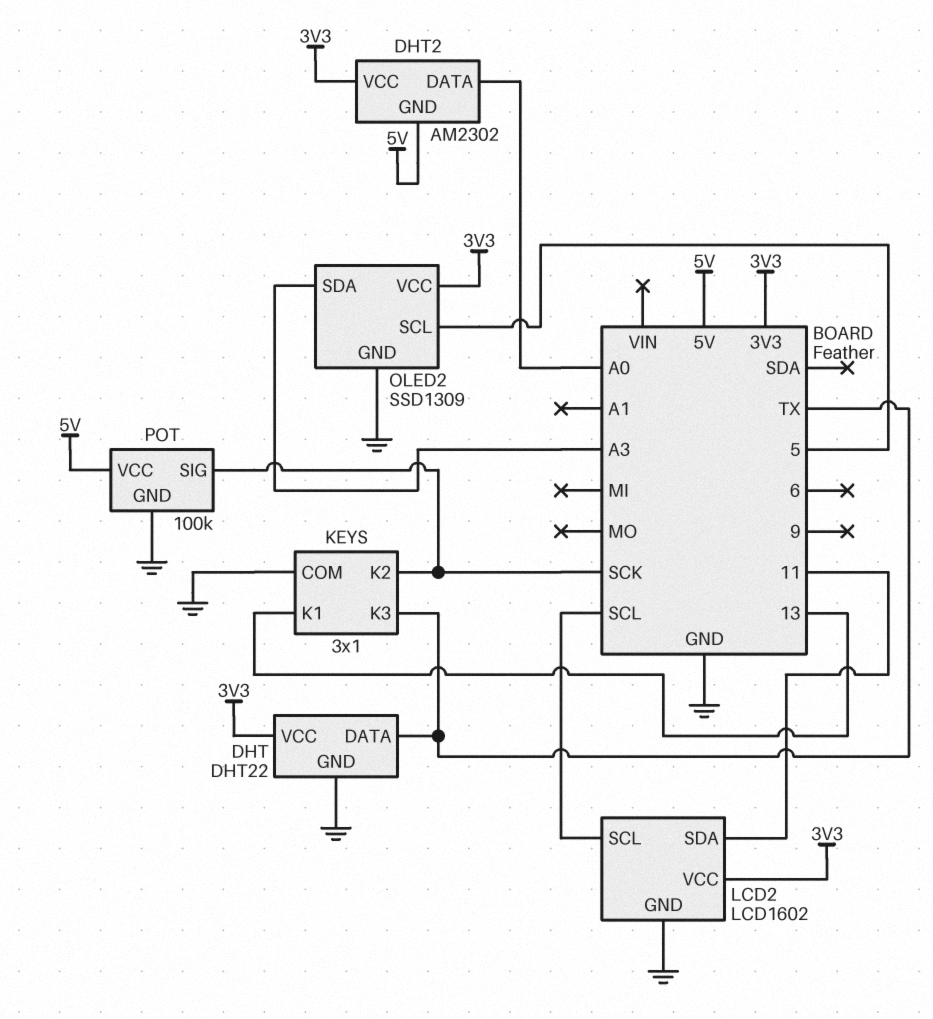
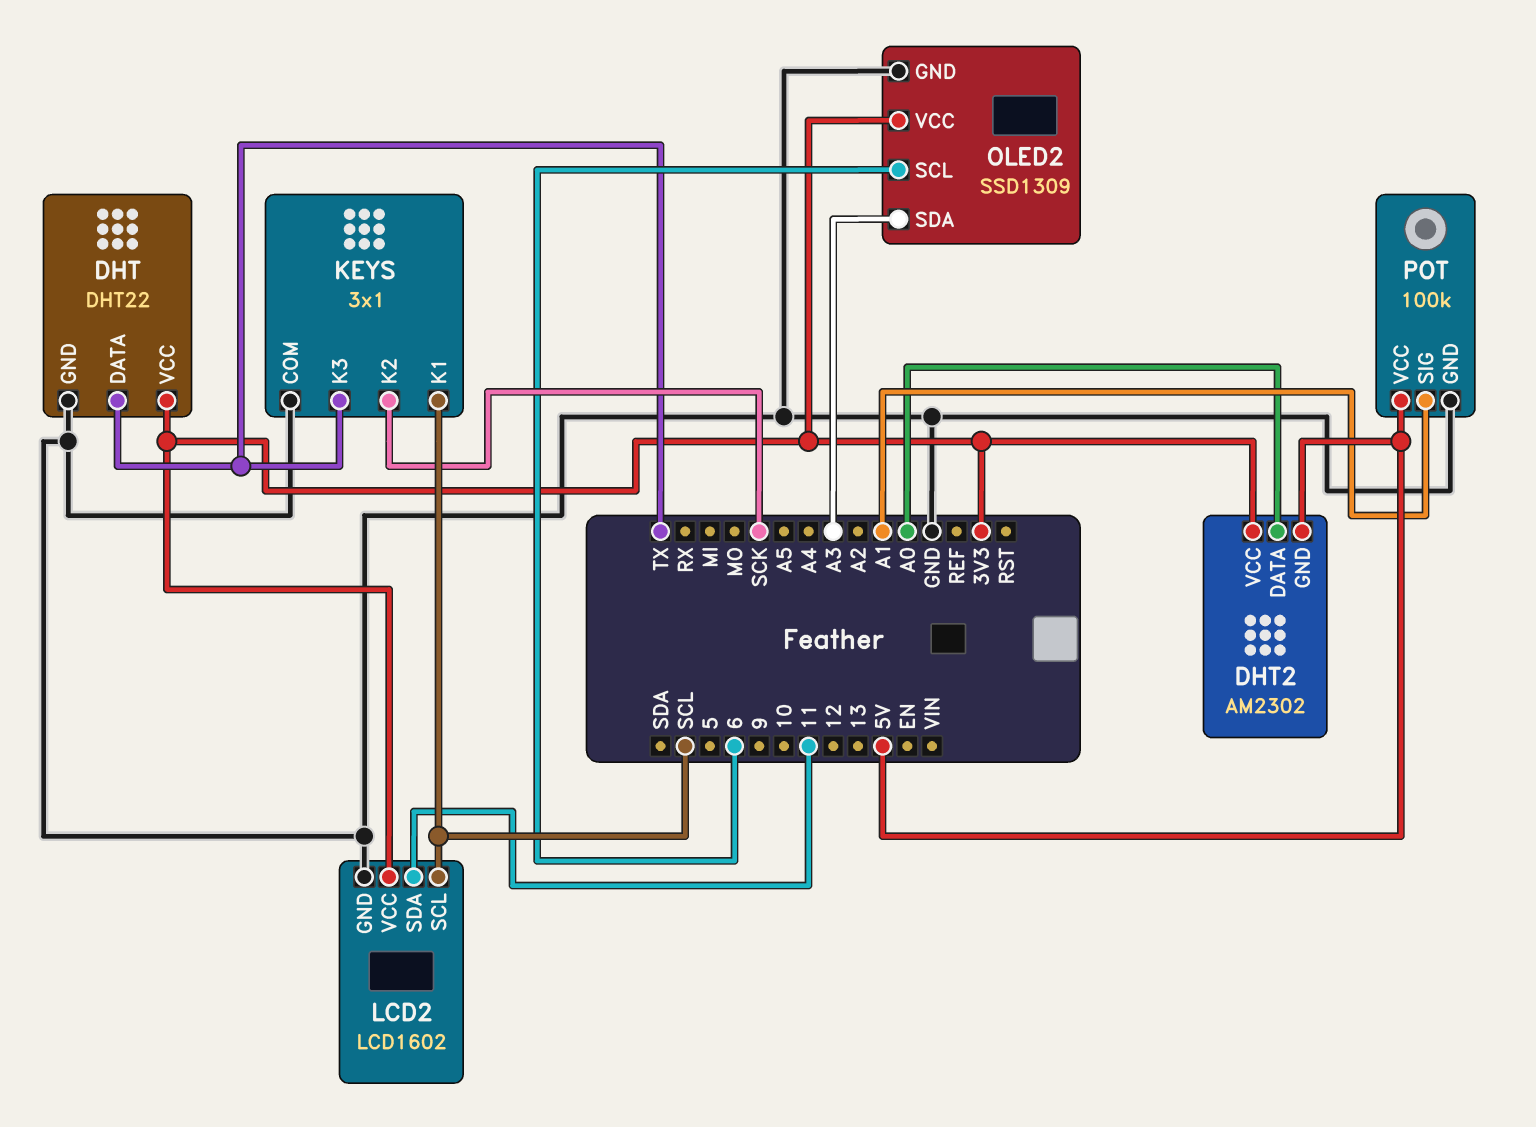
KEYS pin K1: 13 -> SCL
OLED2 pin SCL: 5 -> 6
POT pin SIG: SCK -> A1

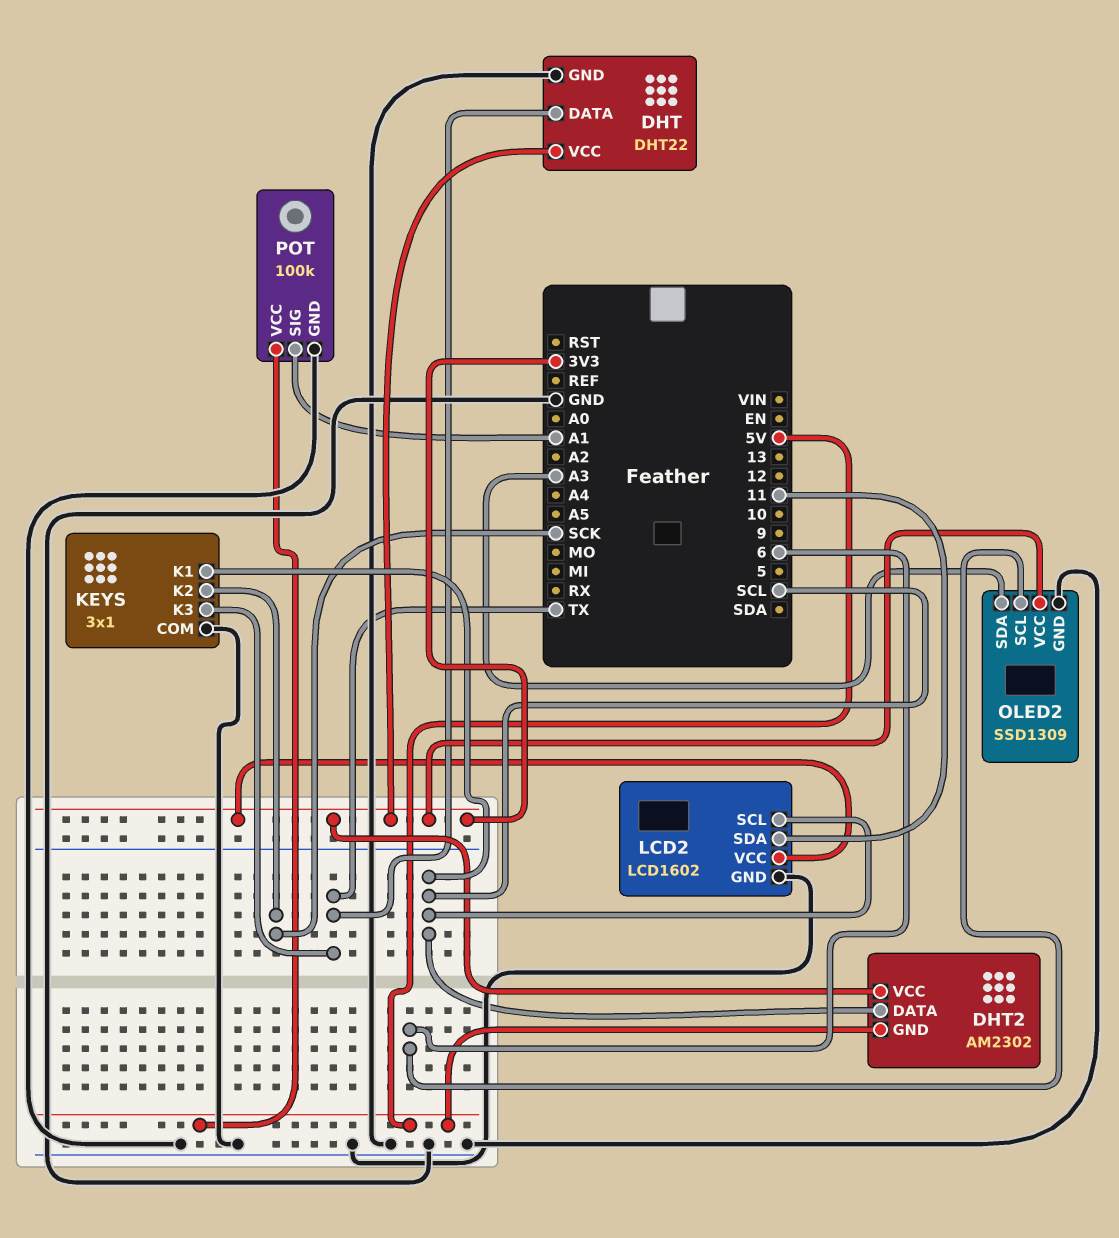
DHT2 pin DATA: A0 -> SCL

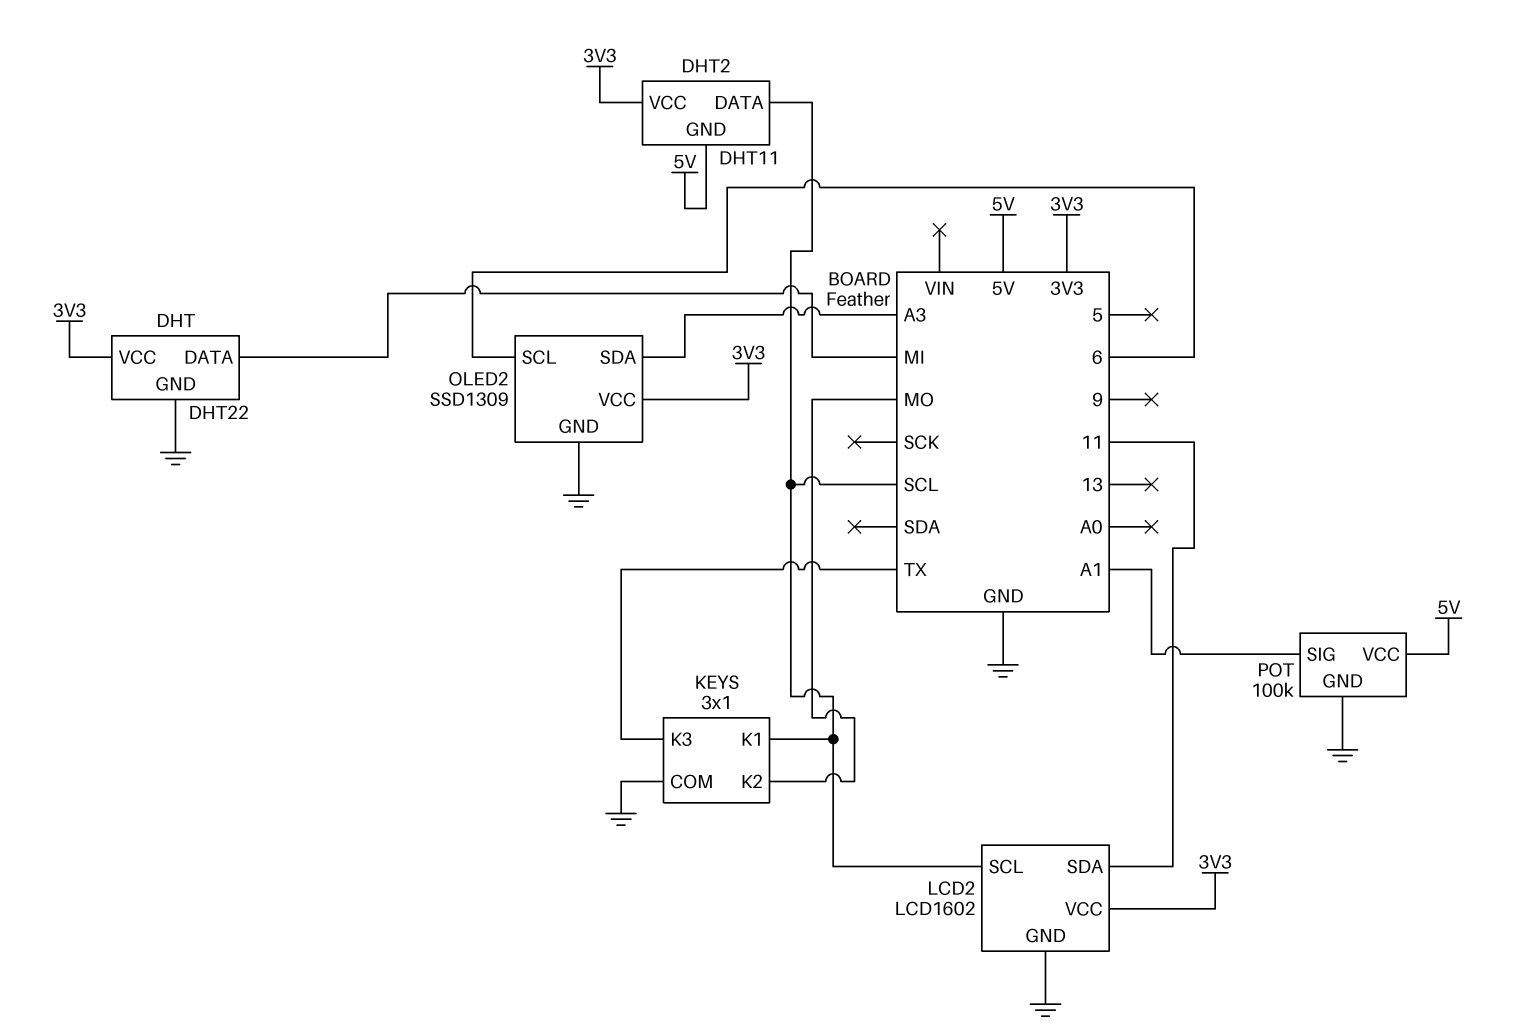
DHT pin DATA: TX -> MI
DHT2: AM2302 -> DHT11
KEYS pin K2: SCK -> MO

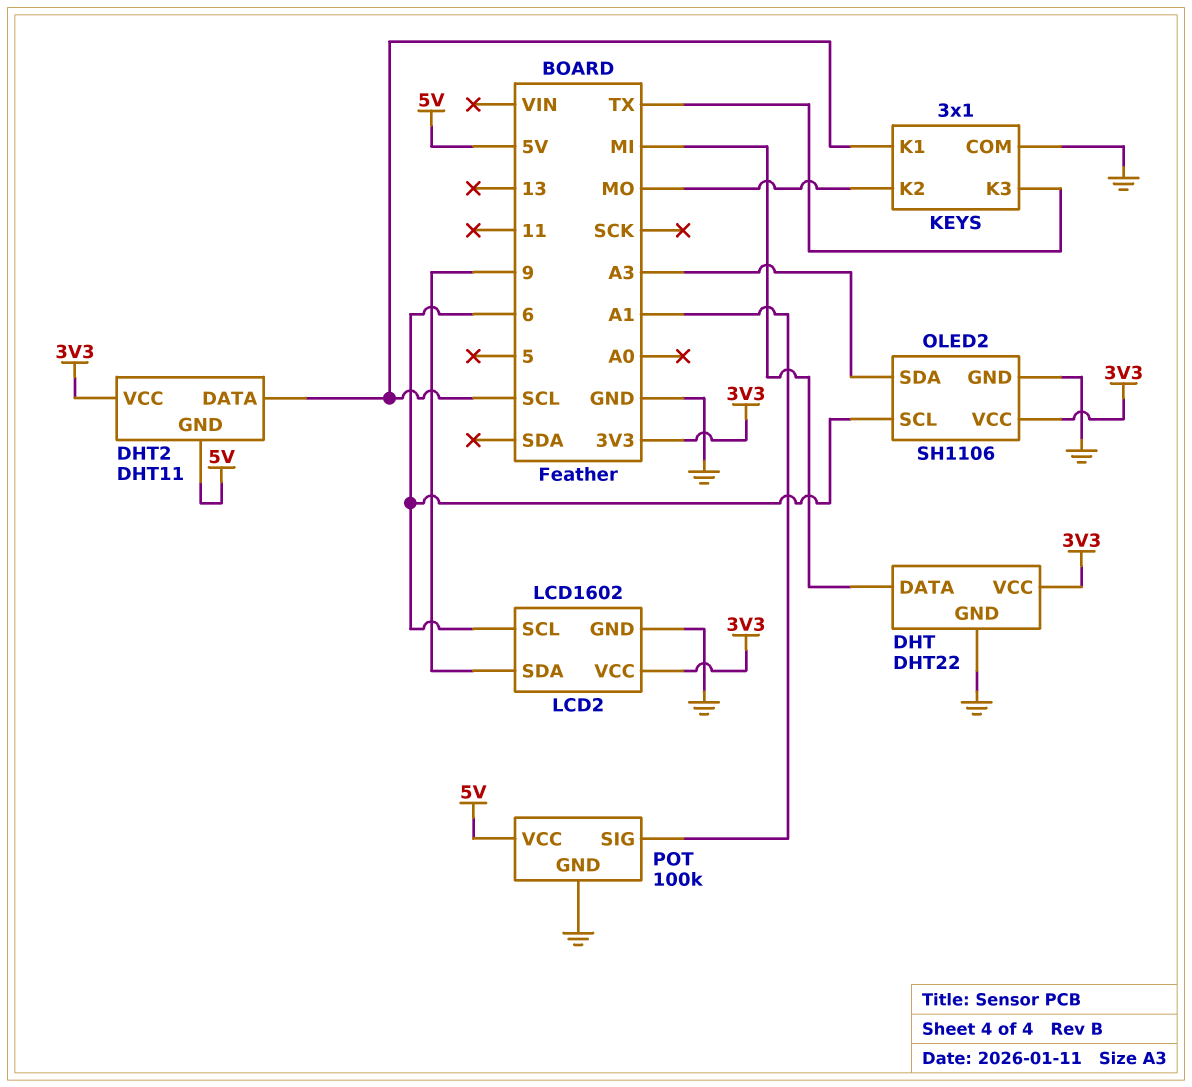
LCD2 pin SCL: SCL -> 6
LCD2 pin SDA: 11 -> 9
OLED2: SSD1309 -> SH1106

